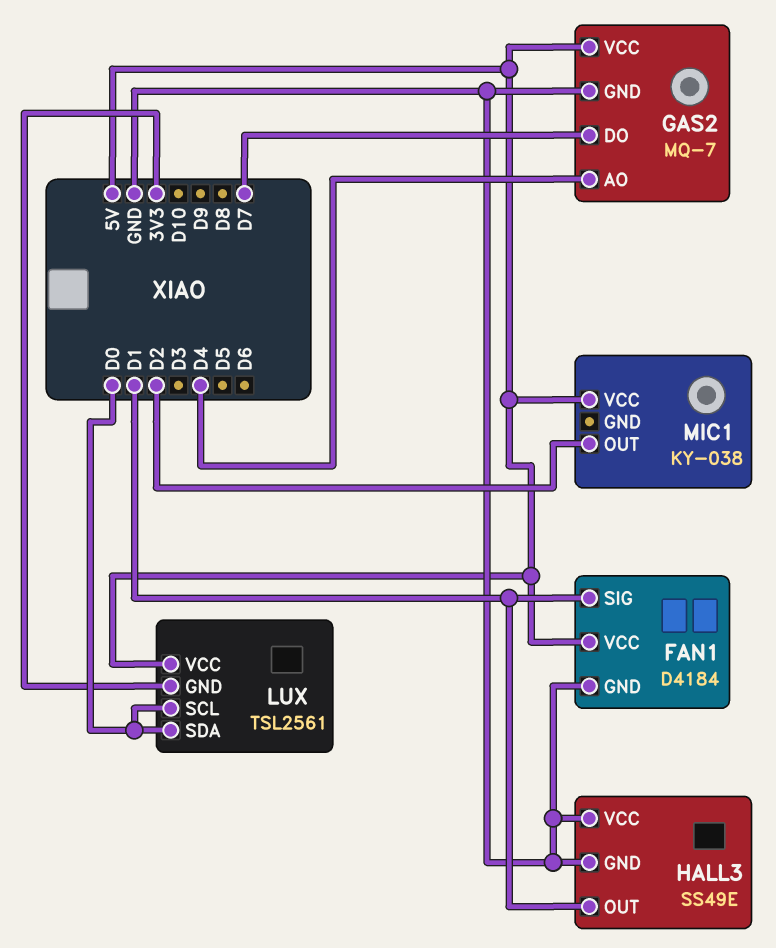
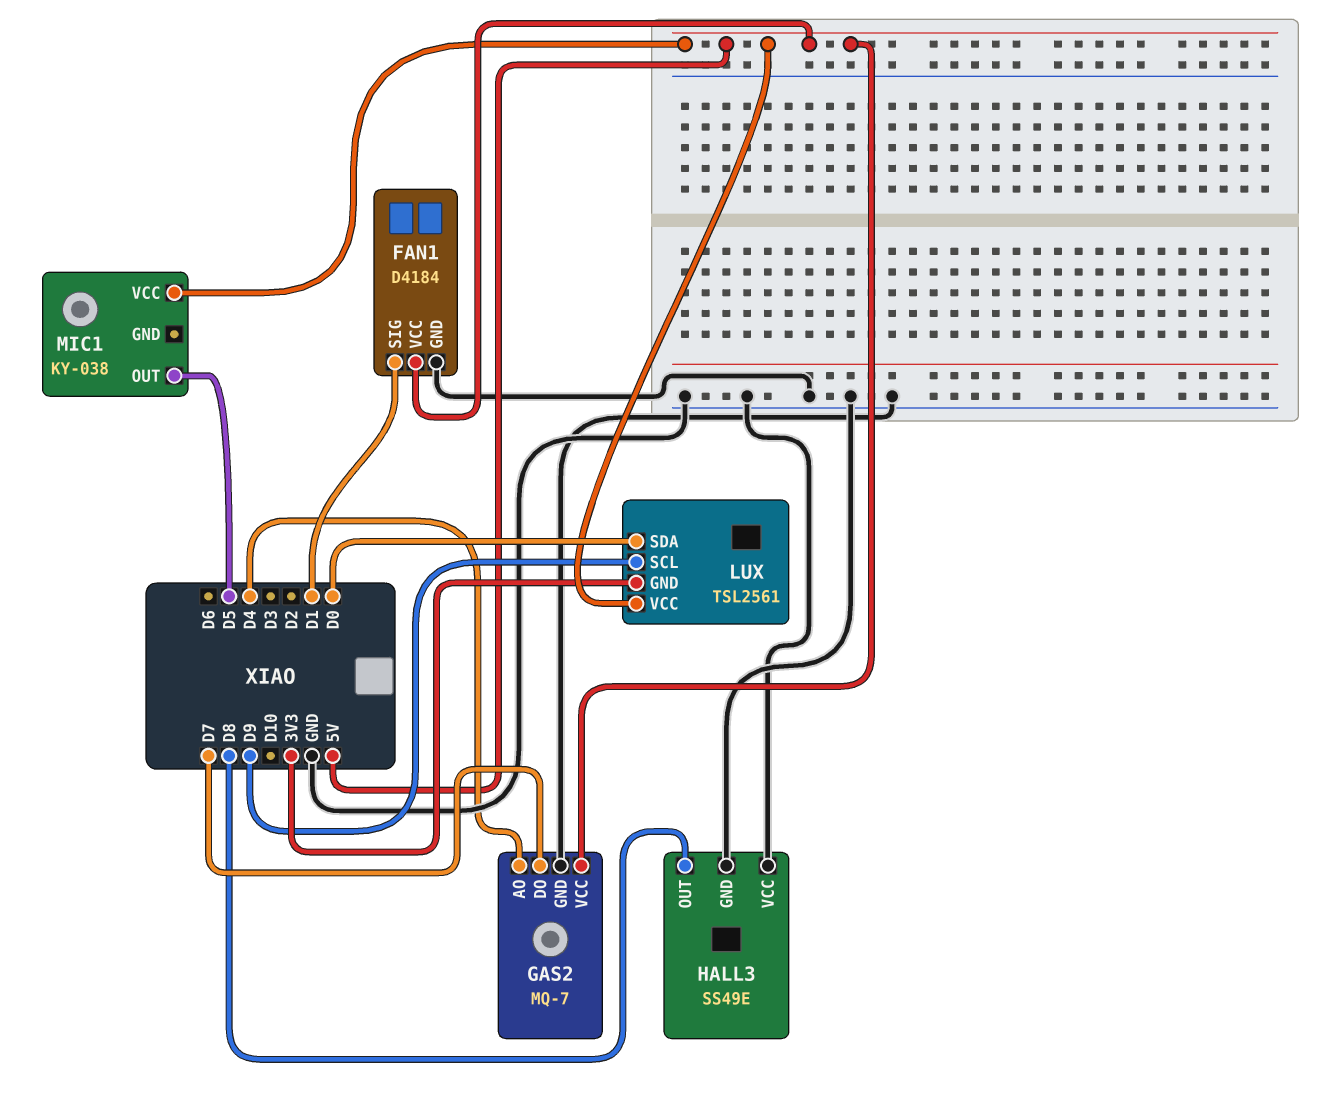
HALL3 pin OUT: D1 -> D8
LUX pin SCL: D0 -> D9
MIC1 pin OUT: D2 -> D5

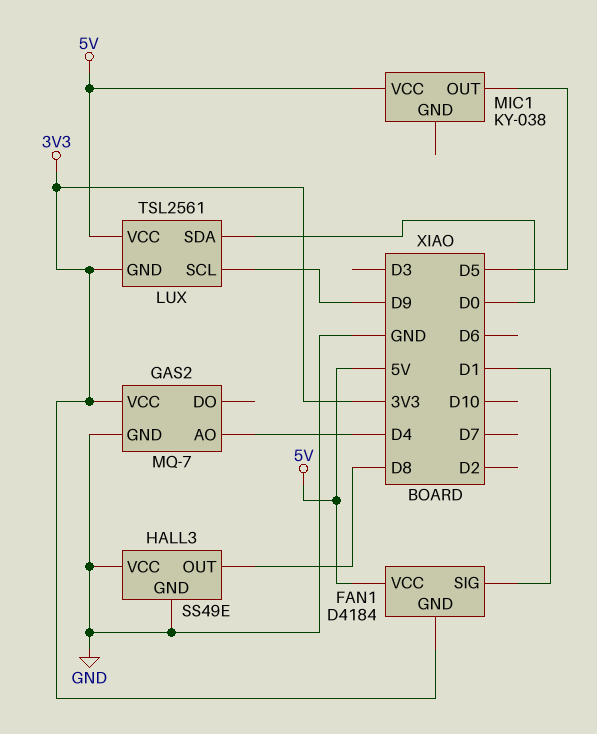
FAN1 pin GND: GND -> 3V3
GAS2 pin DO: D7 -> none
GAS2 pin VCC: 5V -> 3V3

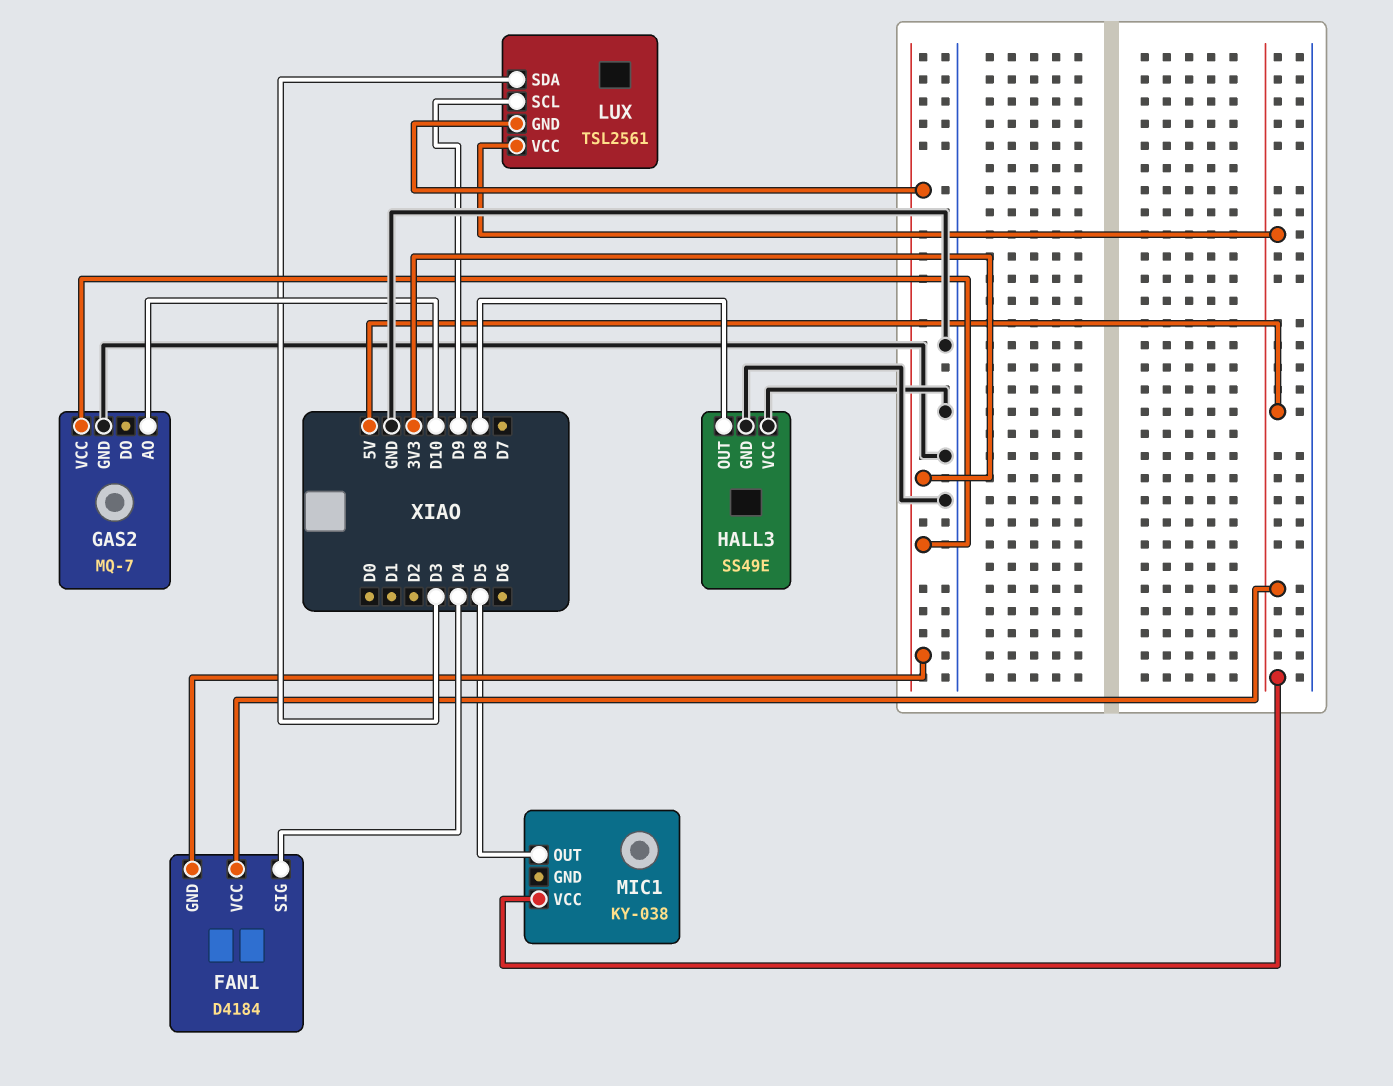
FAN1 pin SIG: D1 -> D4
GAS2 pin AO: D4 -> D10
LUX pin SDA: D0 -> D3

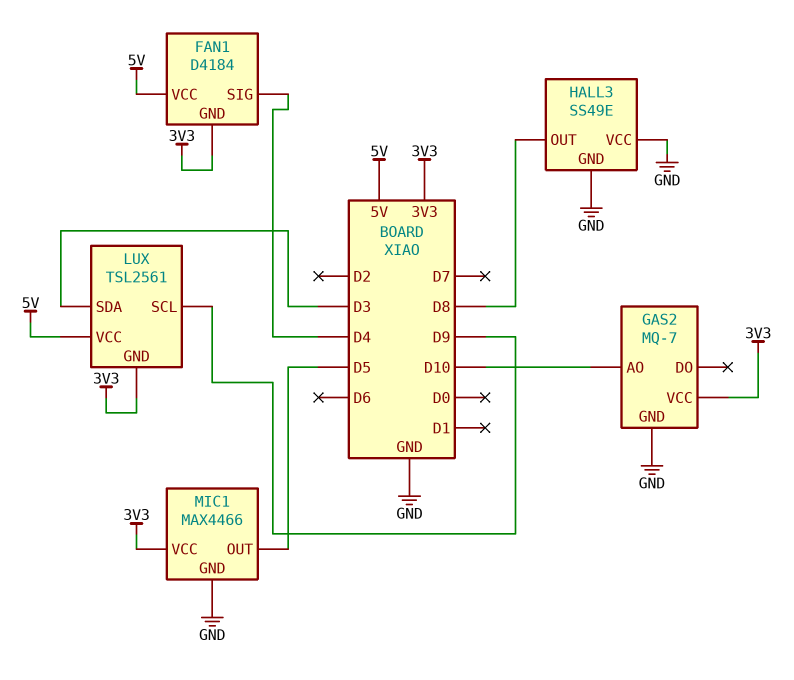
MIC1: KY-038 -> MAX4466
MIC1 pin GND: none -> GND
MIC1 pin VCC: 5V -> 3V3

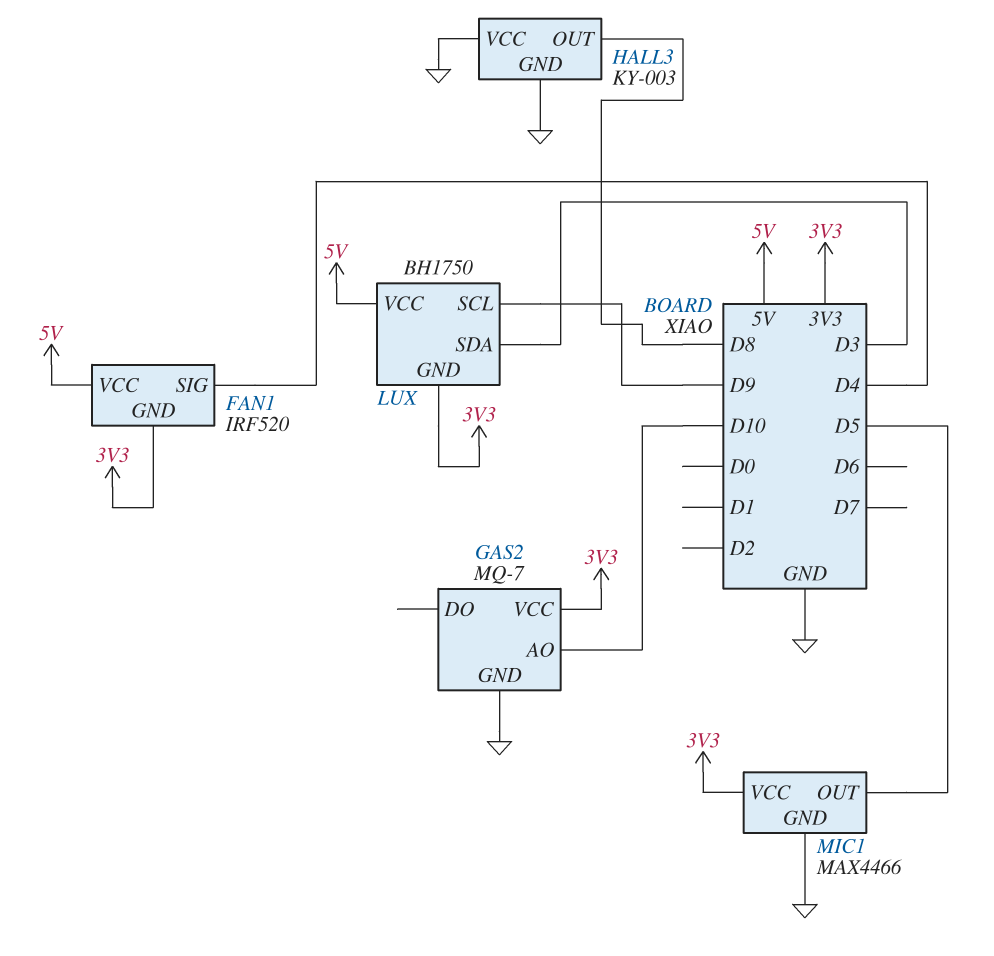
FAN1: D4184 -> IRF520
HALL3: SS49E -> KY-003
LUX: TSL2561 -> BH1750

